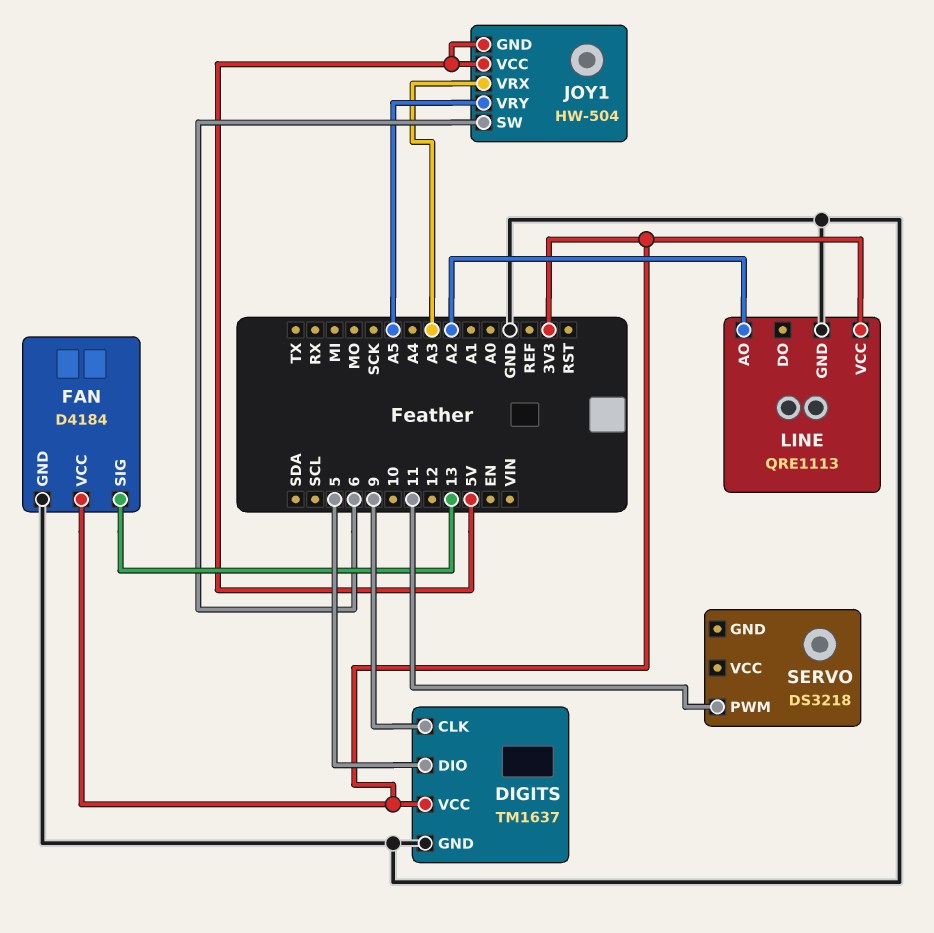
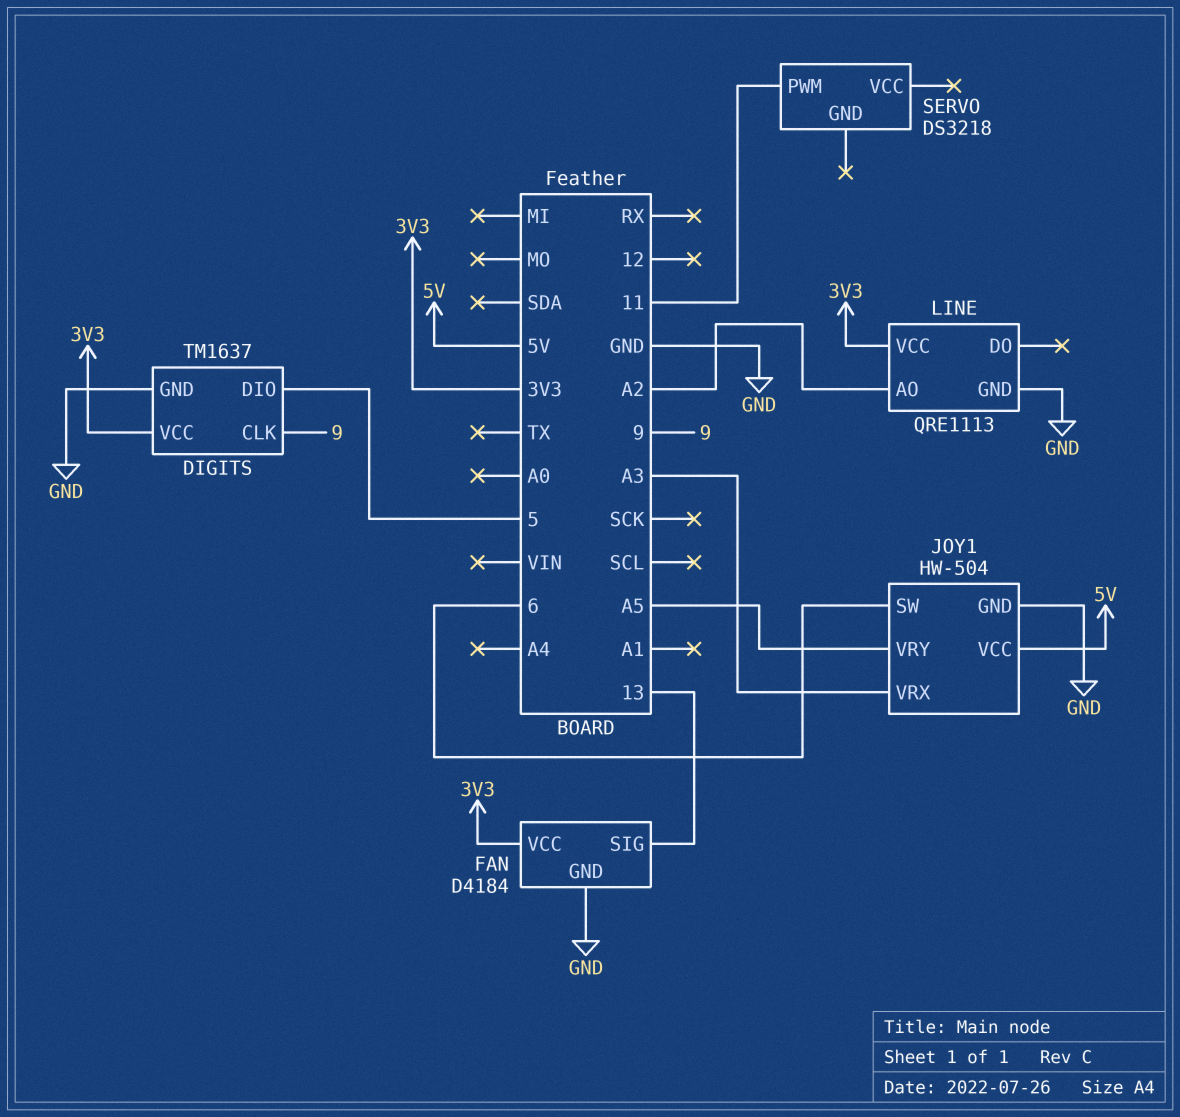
JOY1 pin GND: 5V -> GND

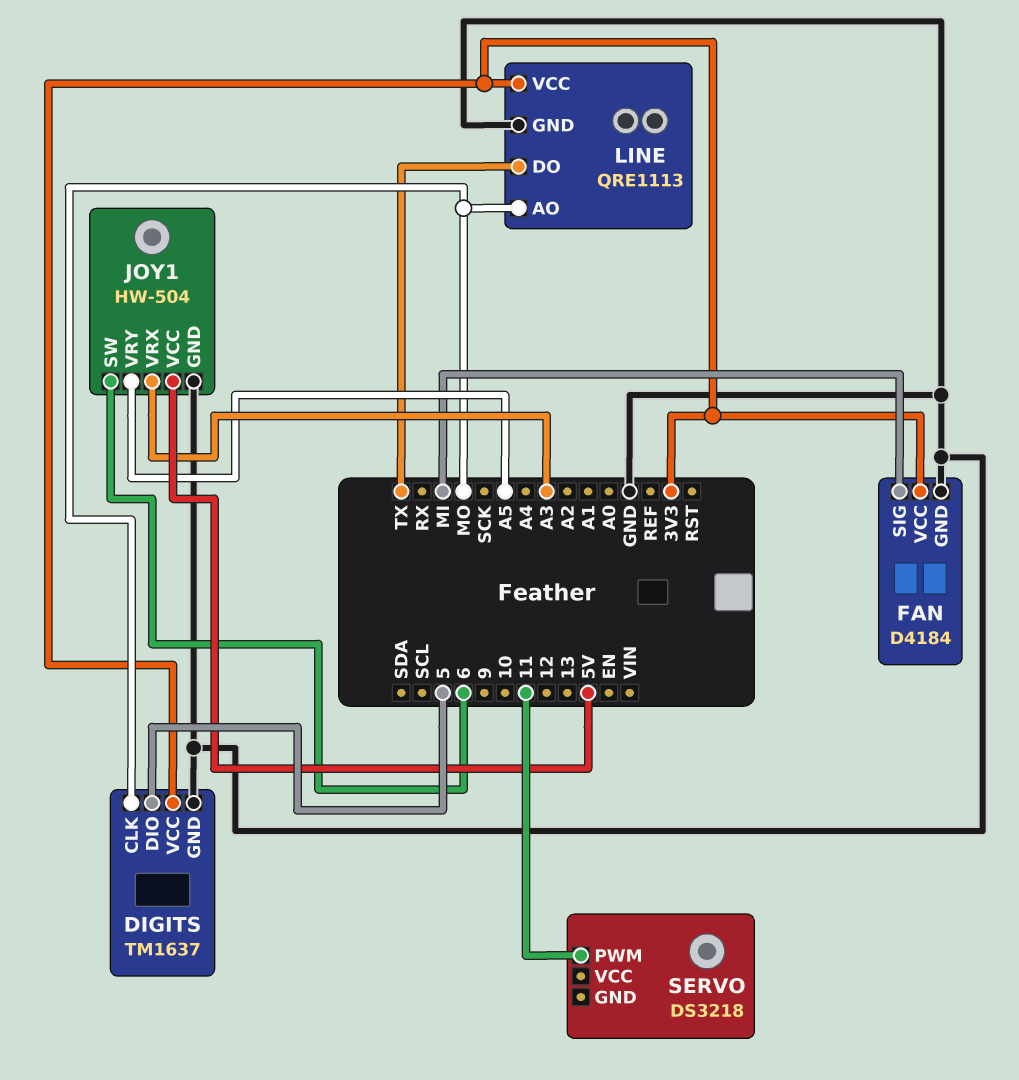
DIGITS pin CLK: 9 -> MO
FAN pin SIG: 13 -> MI
LINE pin AO: A2 -> MO
LINE pin DO: none -> TX

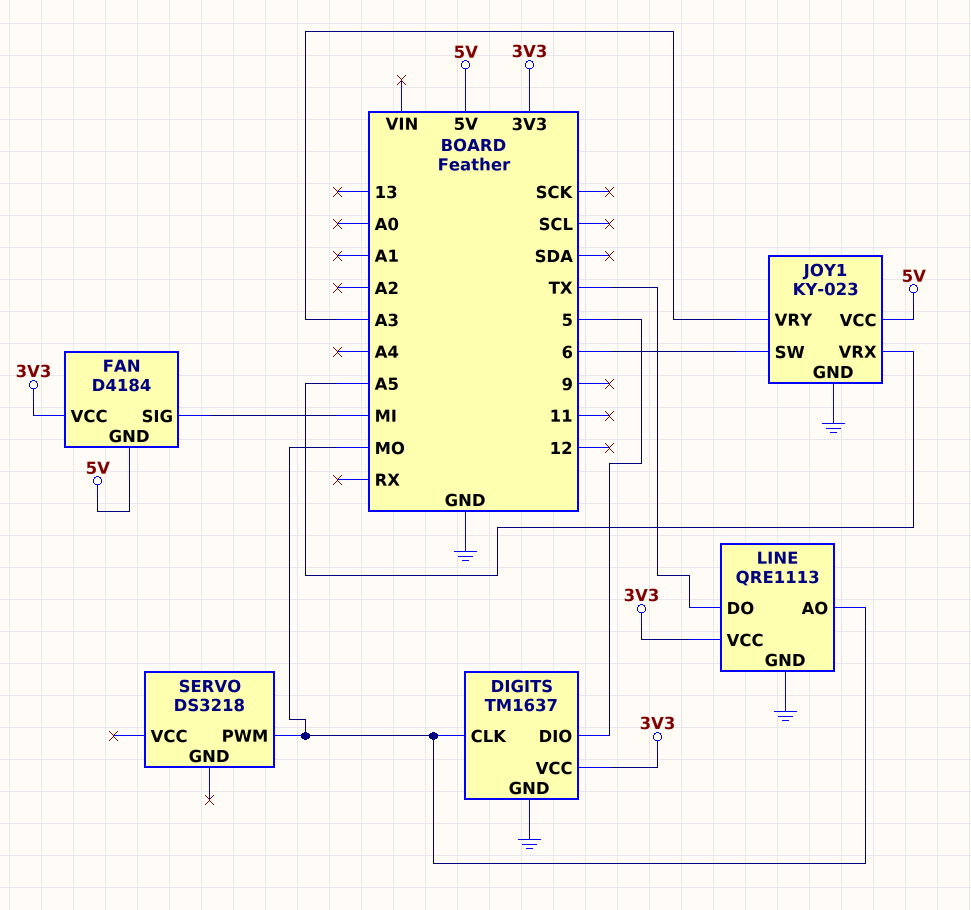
FAN pin GND: GND -> 5V
JOY1: HW-504 -> KY-023
JOY1 pin VRX: A3 -> A5
JOY1 pin VRY: A5 -> A3
SERVO pin PWM: 11 -> MO

